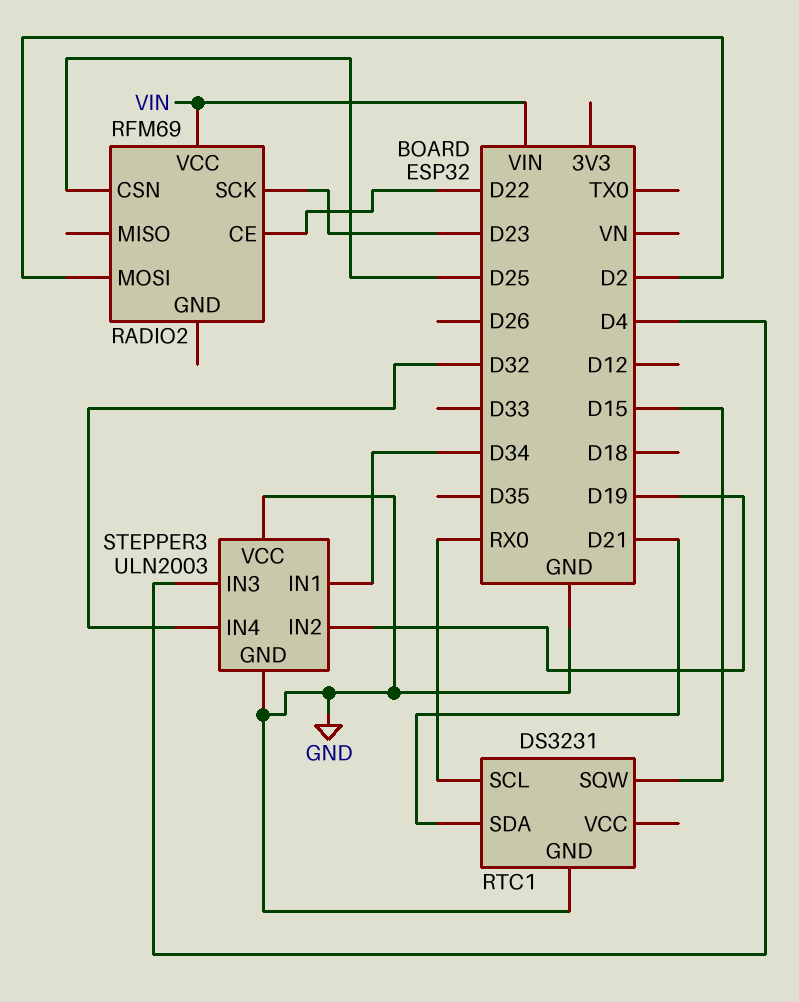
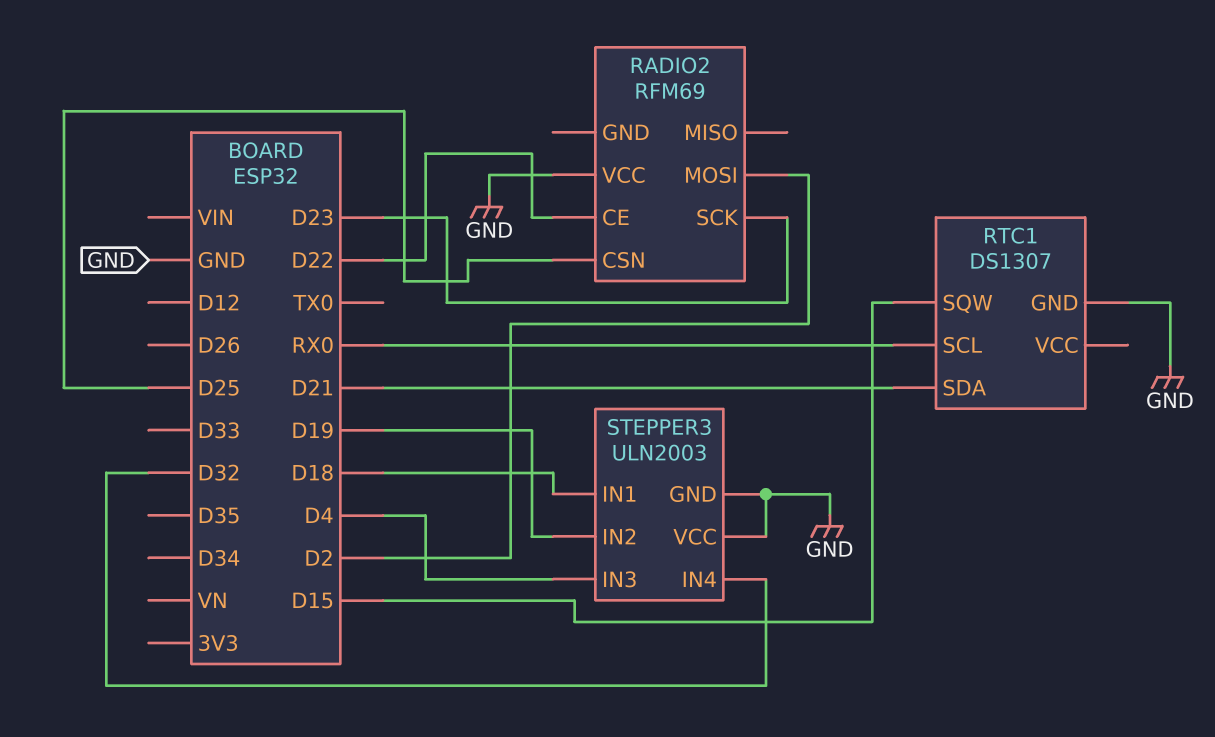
RADIO2 pin VCC: VIN -> GND
RTC1: DS3231 -> DS1307
STEPPER3 pin IN1: D34 -> D18

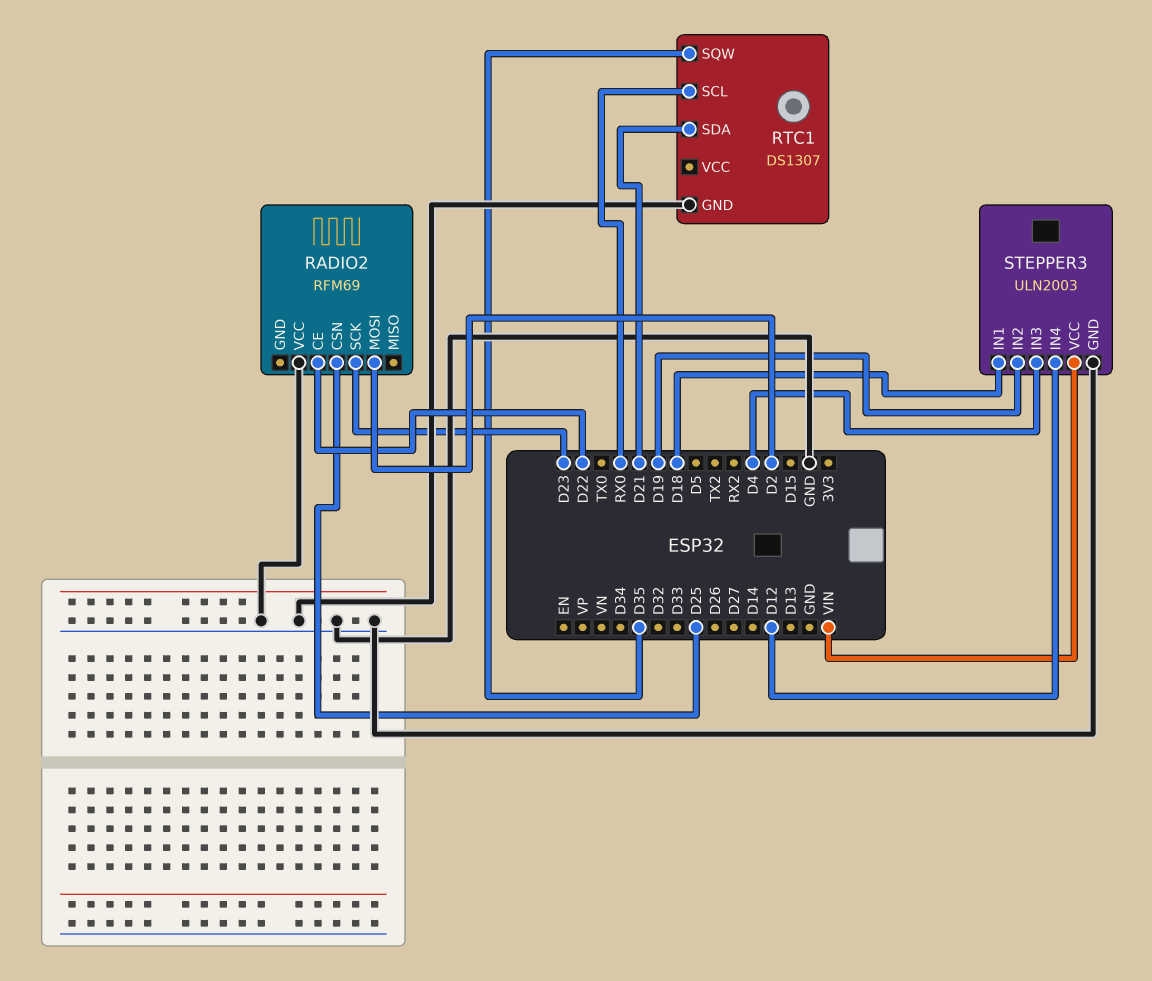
RTC1 pin SQW: D15 -> D35
STEPPER3 pin IN4: D32 -> D12
STEPPER3 pin VCC: GND -> VIN

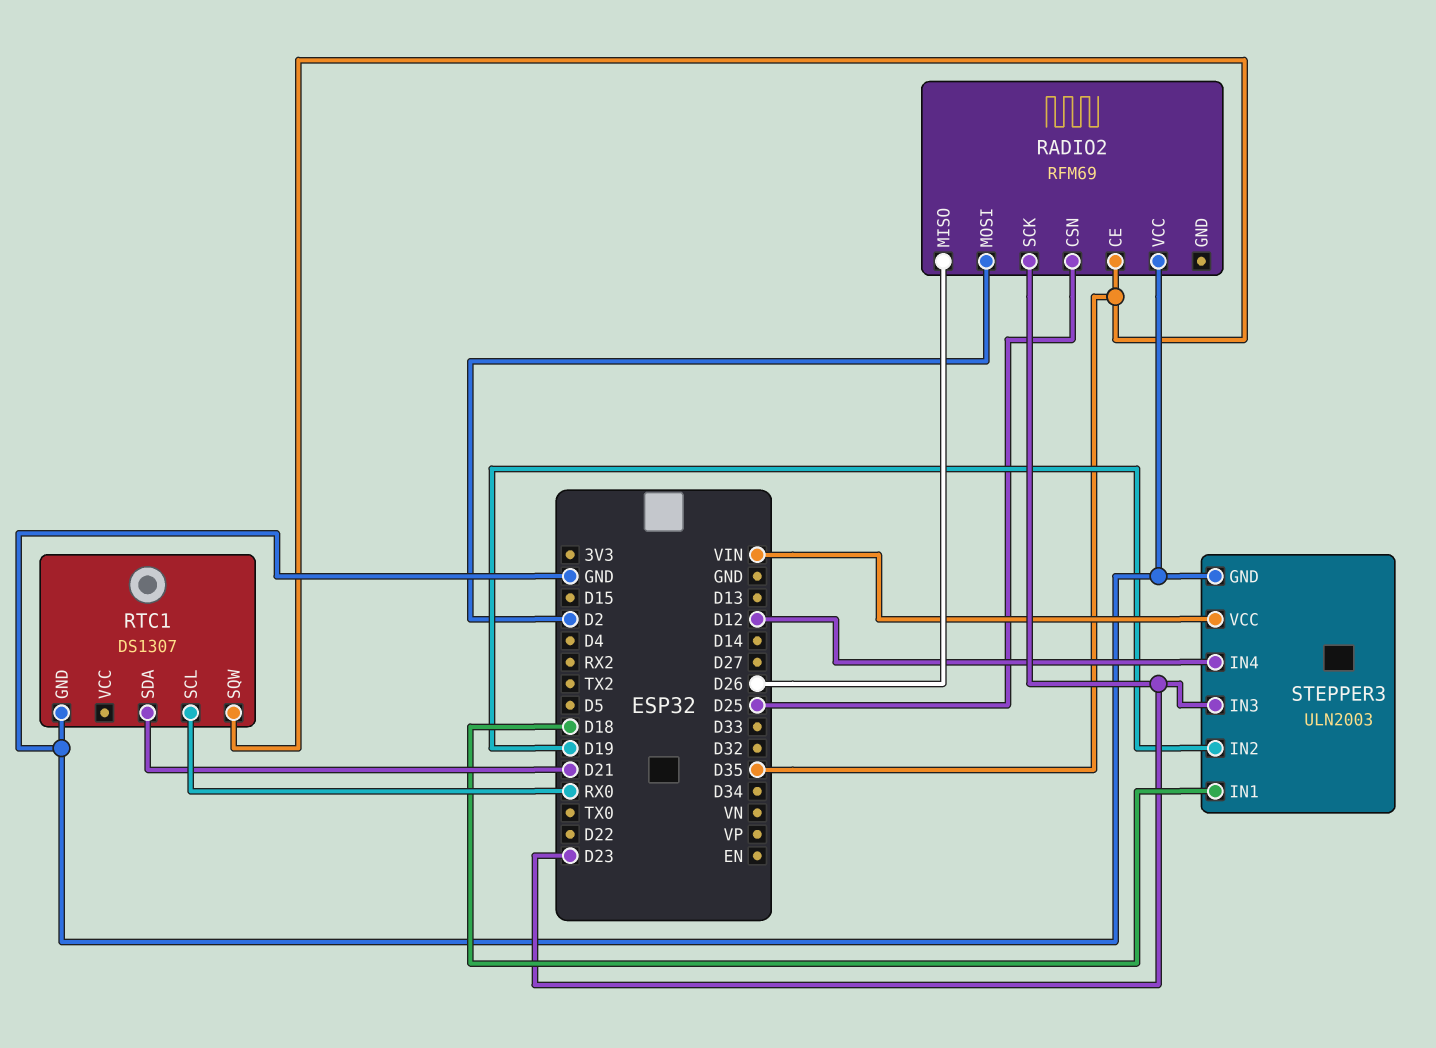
RADIO2 pin CE: D22 -> D35
RADIO2 pin MISO: none -> D26
STEPPER3 pin IN3: D4 -> D23

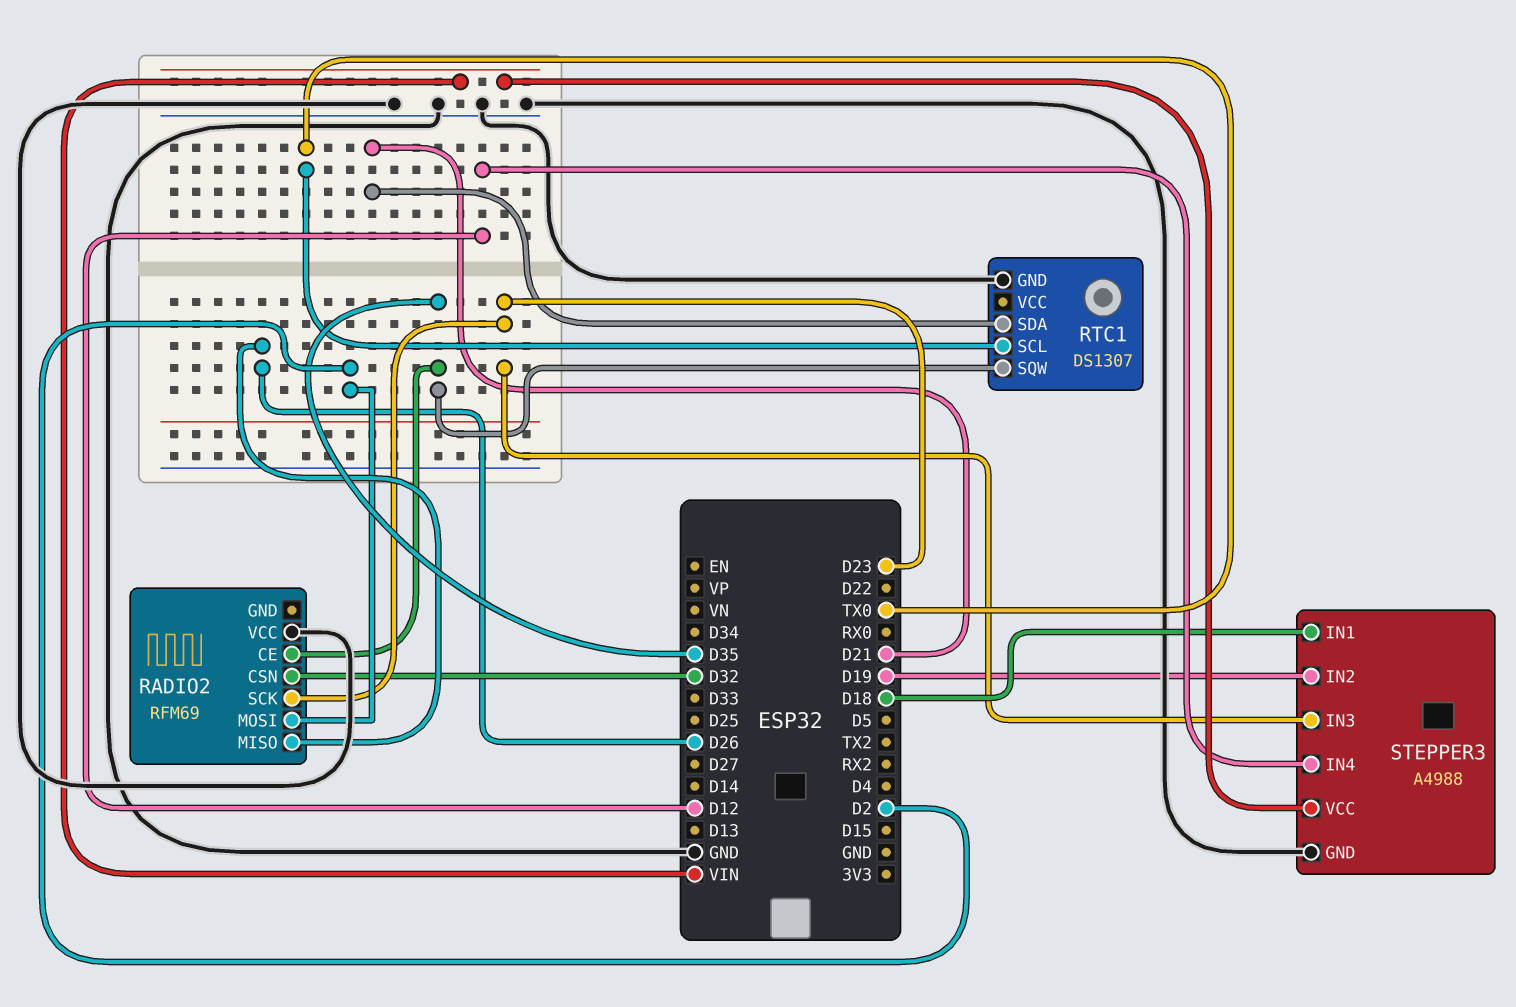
RADIO2 pin CSN: D25 -> D32
RTC1 pin SCL: RX0 -> TX0
STEPPER3: ULN2003 -> A4988

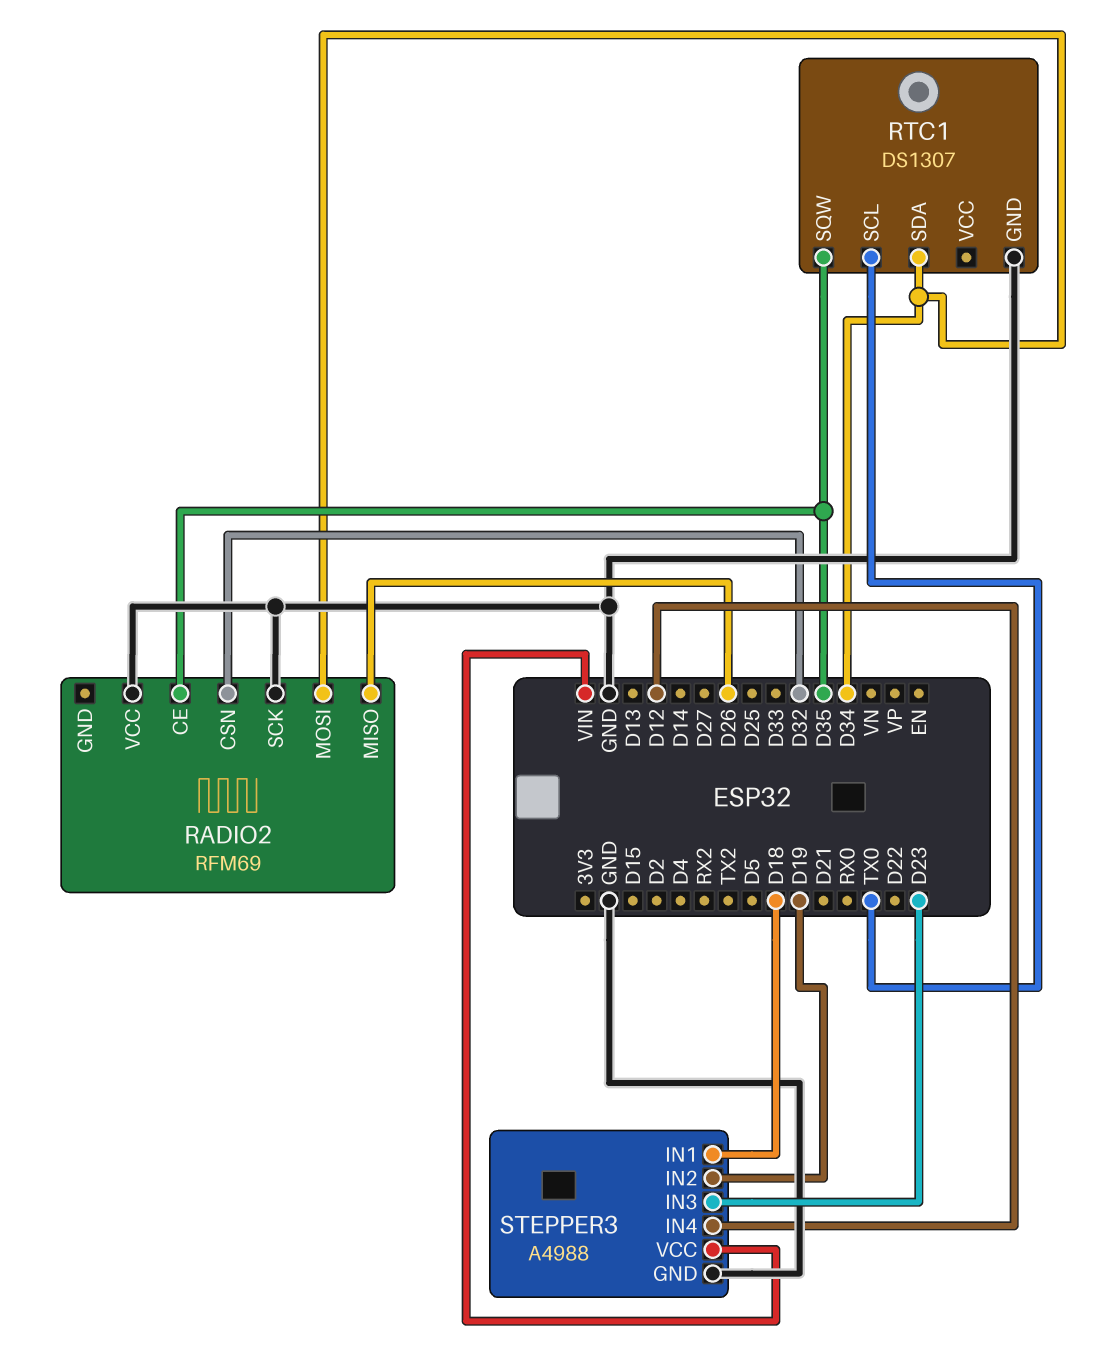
RADIO2 pin MOSI: D2 -> D34
RADIO2 pin SCK: D23 -> GND
RTC1 pin SDA: D21 -> D34

